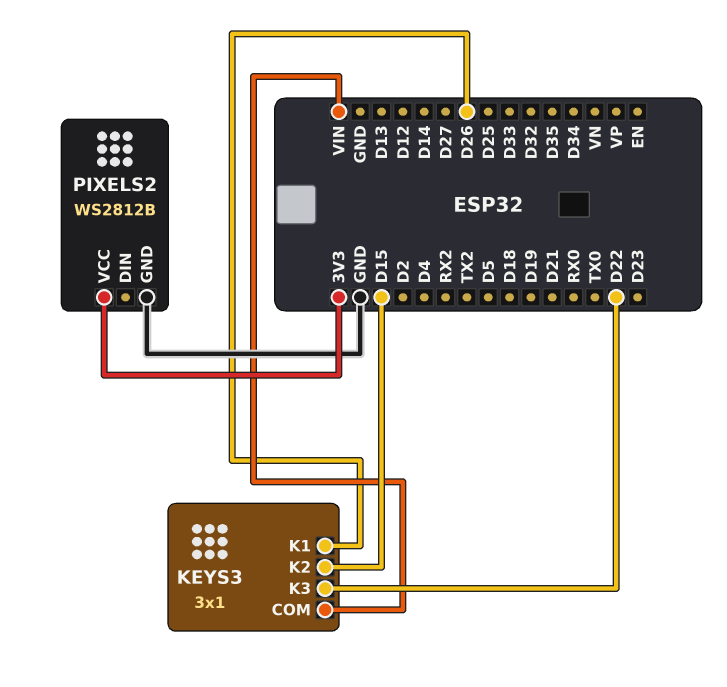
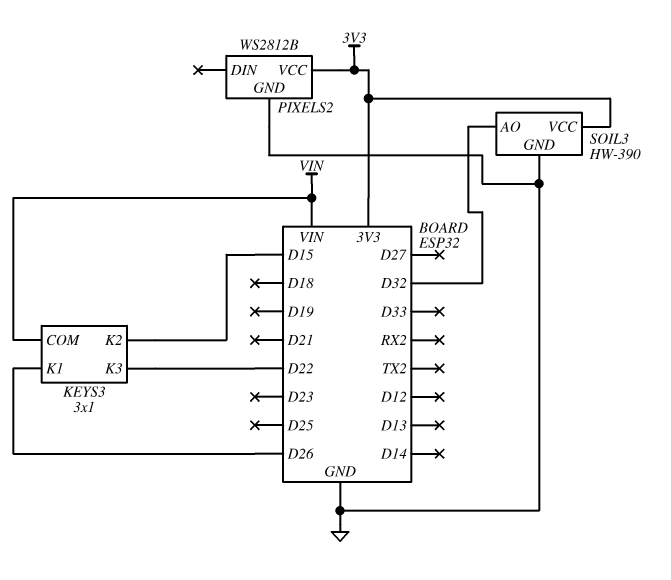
SOIL3: none -> HW-390
SOIL3 pin AO: none -> D32
SOIL3 pin GND: none -> GND
SOIL3 pin VCC: none -> 3V3

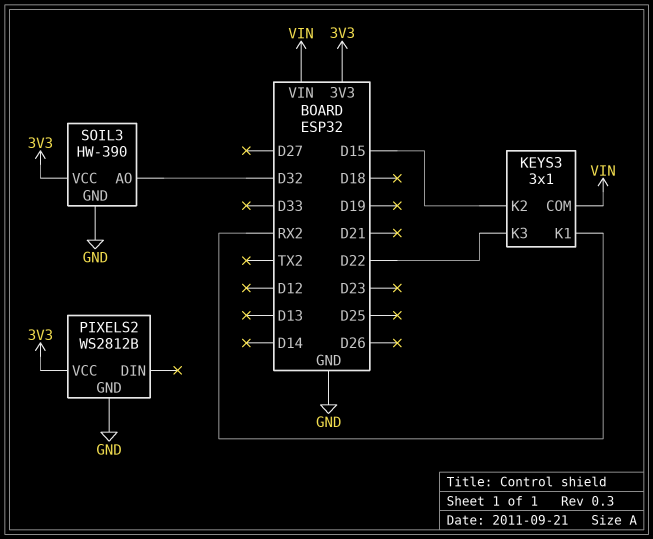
KEYS3 pin K1: D26 -> RX2

